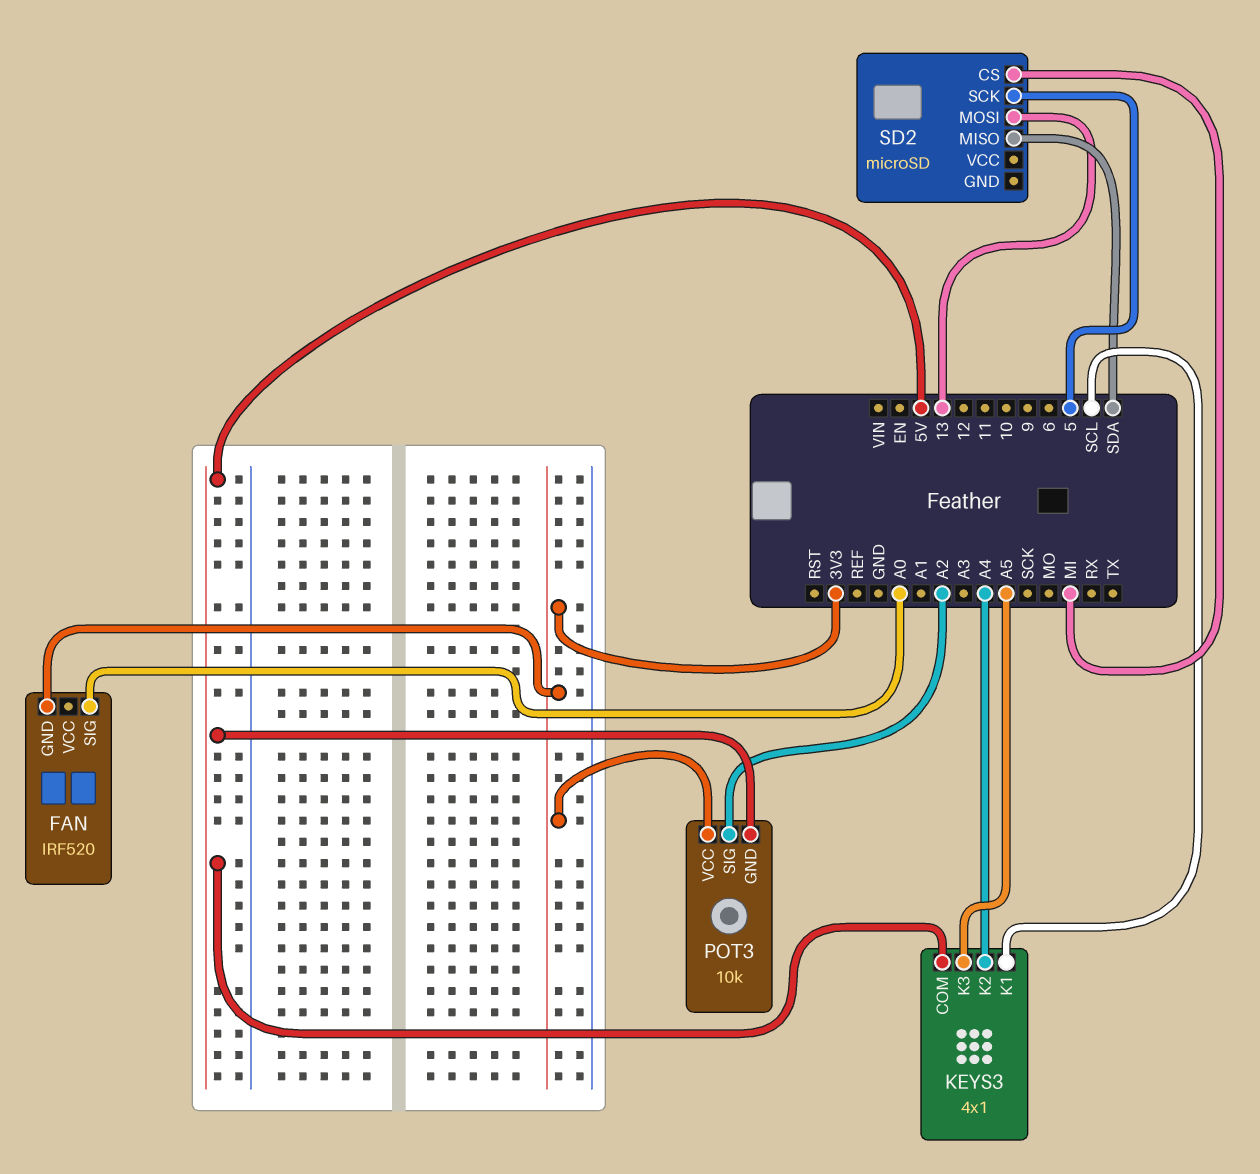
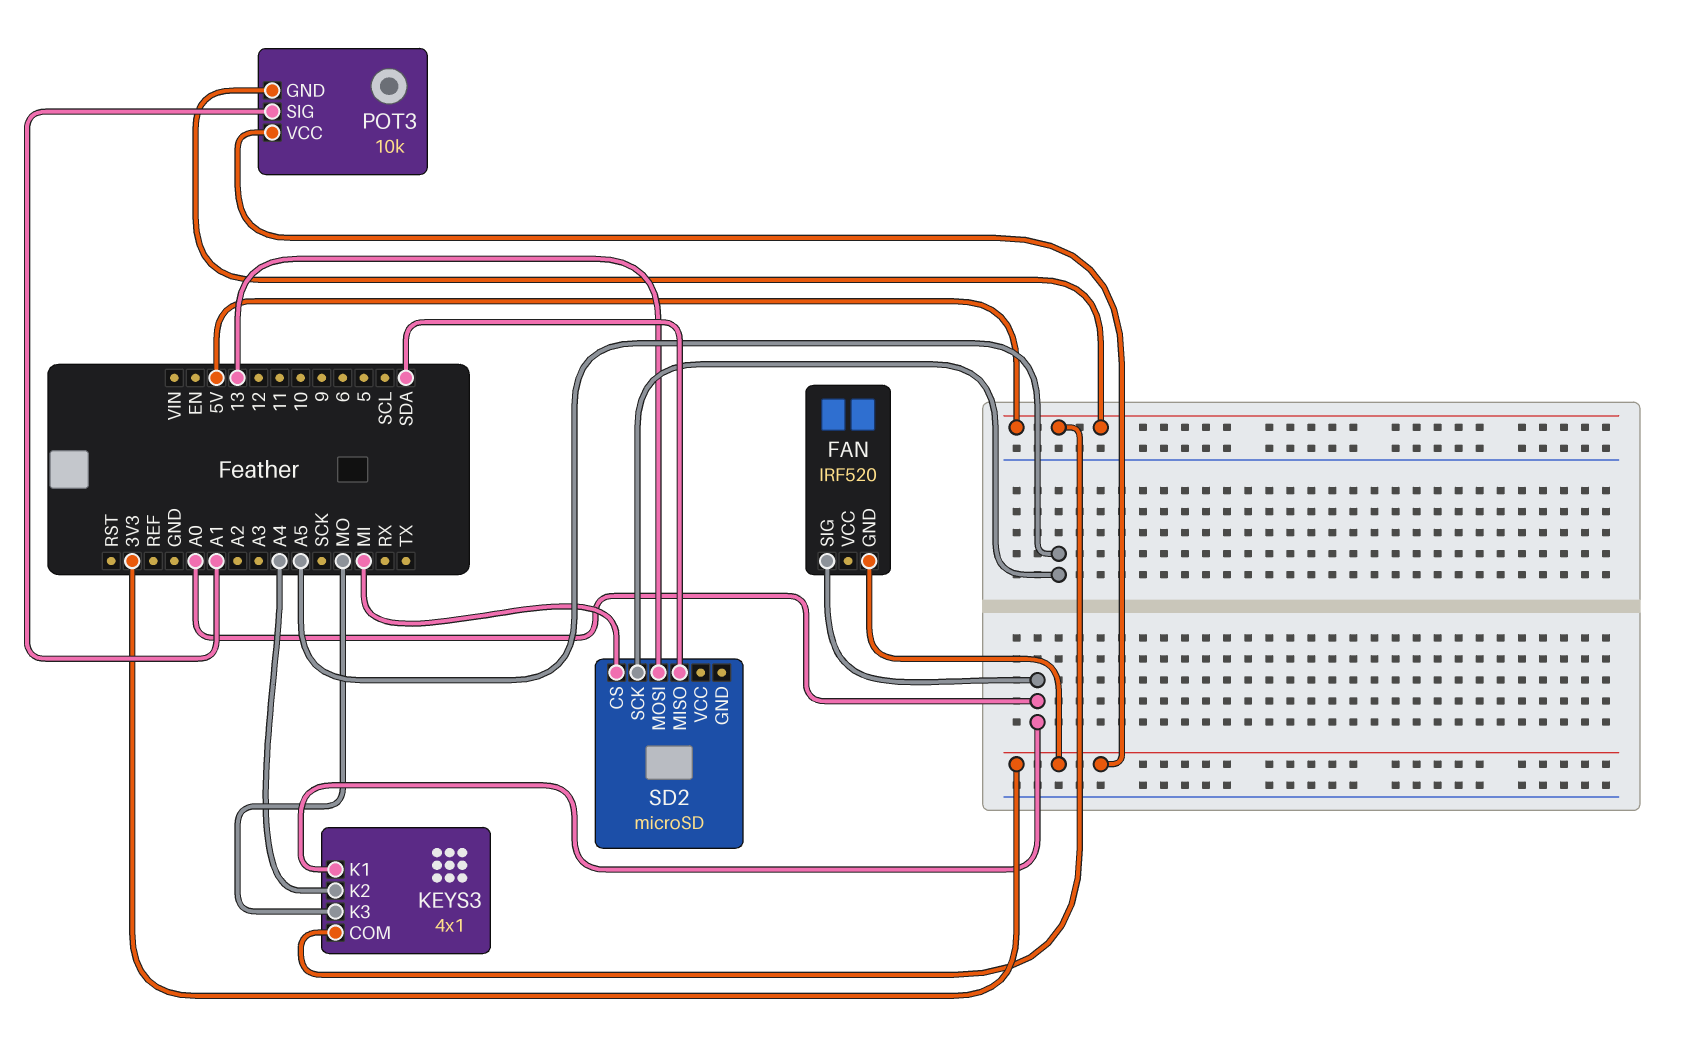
KEYS3 pin K1: SCL -> A0
KEYS3 pin K3: A5 -> MO
POT3 pin SIG: A2 -> A1
SD2 pin SCK: 5 -> A5

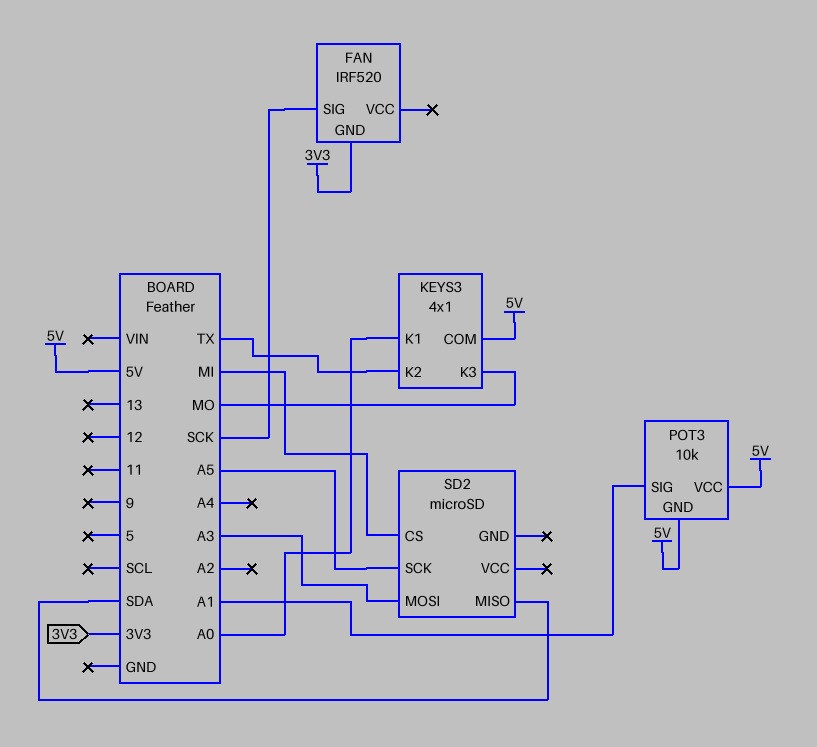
FAN pin SIG: A0 -> SCK
KEYS3 pin K2: A4 -> TX
POT3 pin VCC: 3V3 -> 5V
SD2 pin MOSI: 13 -> A3

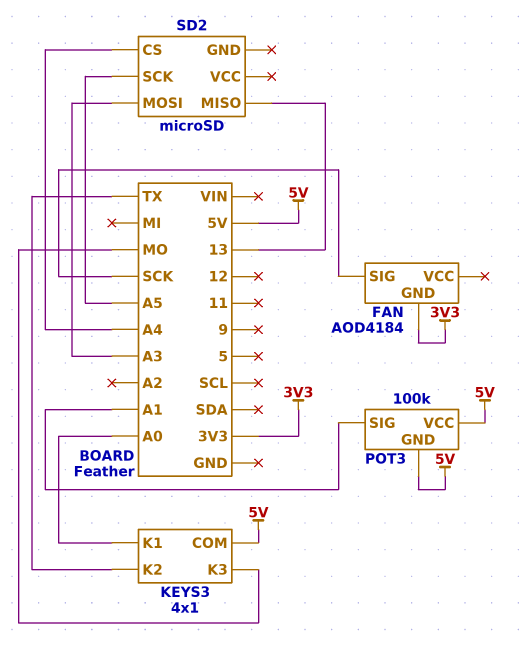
FAN: IRF520 -> AOD4184
POT3: 10k -> 100k
SD2 pin CS: MI -> A4
SD2 pin MISO: SDA -> 13

